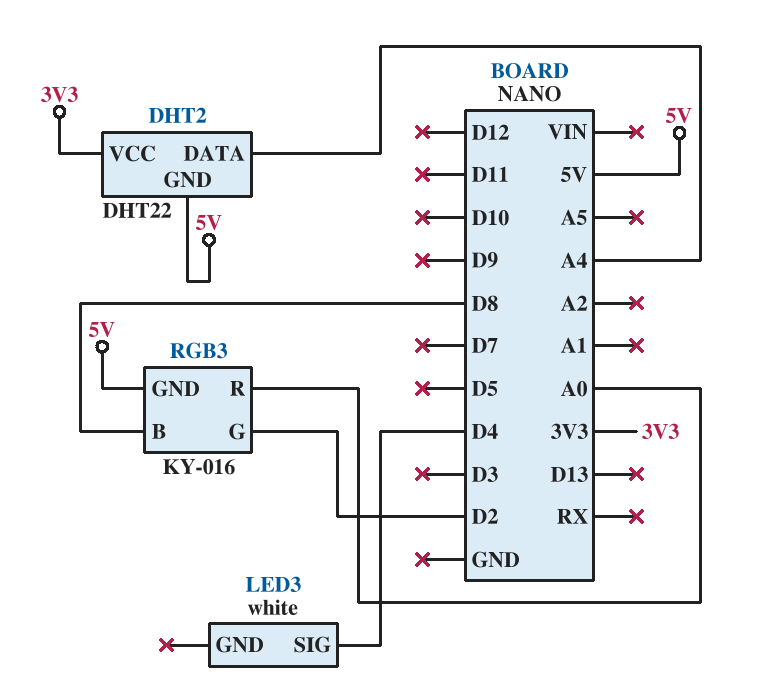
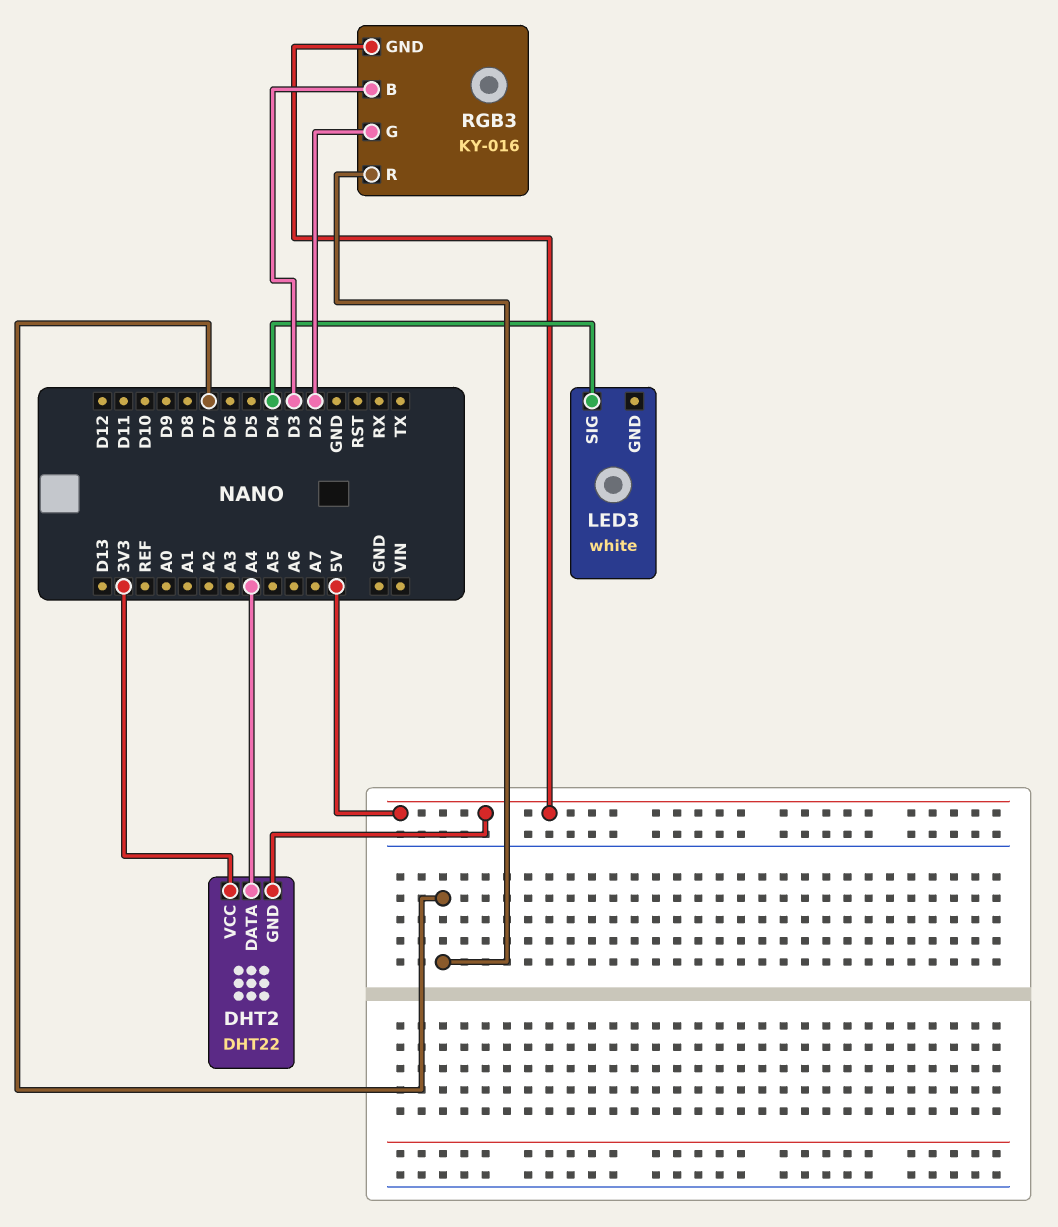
RGB3 pin B: D8 -> D3
RGB3 pin R: A0 -> D7

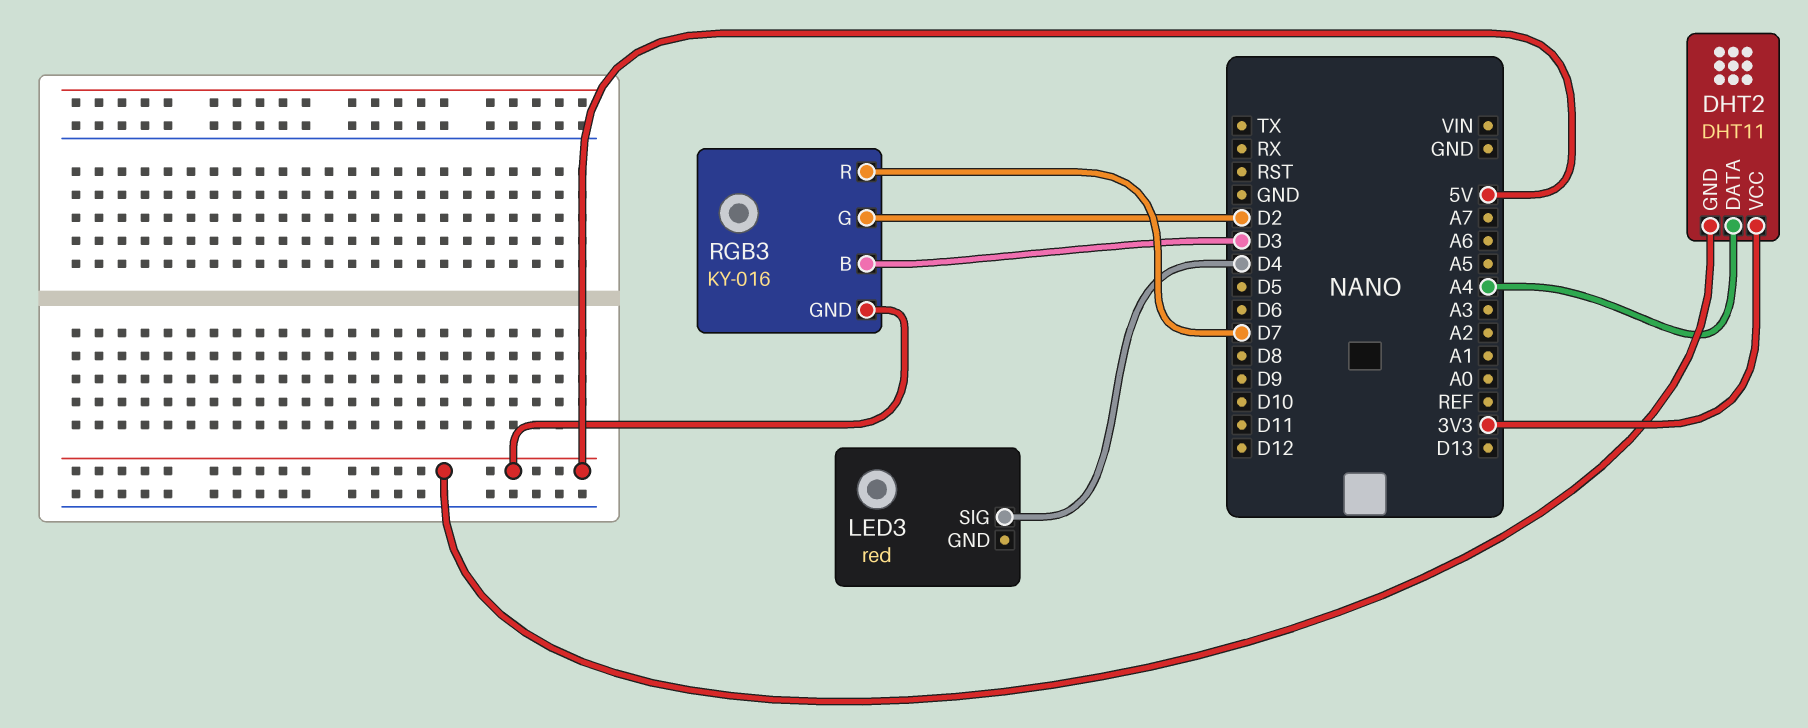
DHT2: DHT22 -> DHT11
LED3: white -> red

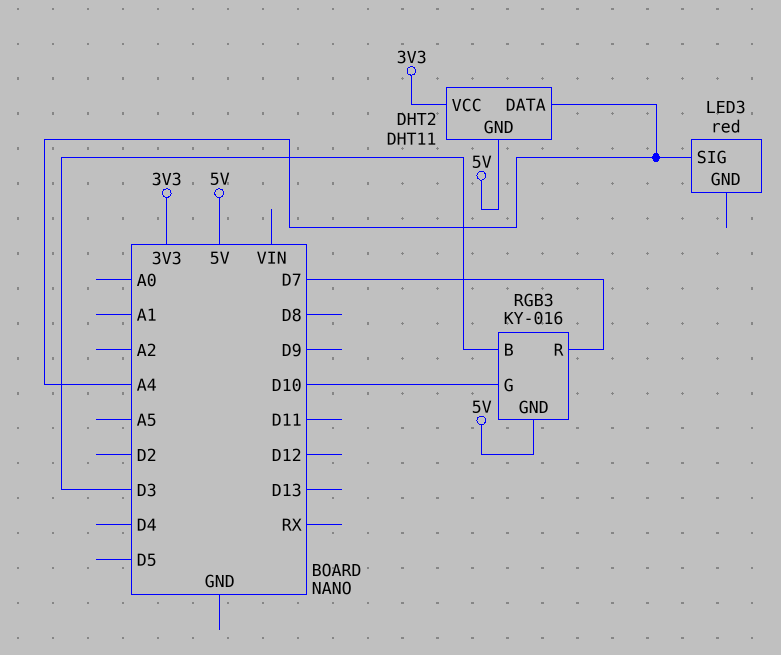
LED3 pin SIG: D4 -> A4
RGB3 pin G: D2 -> D10

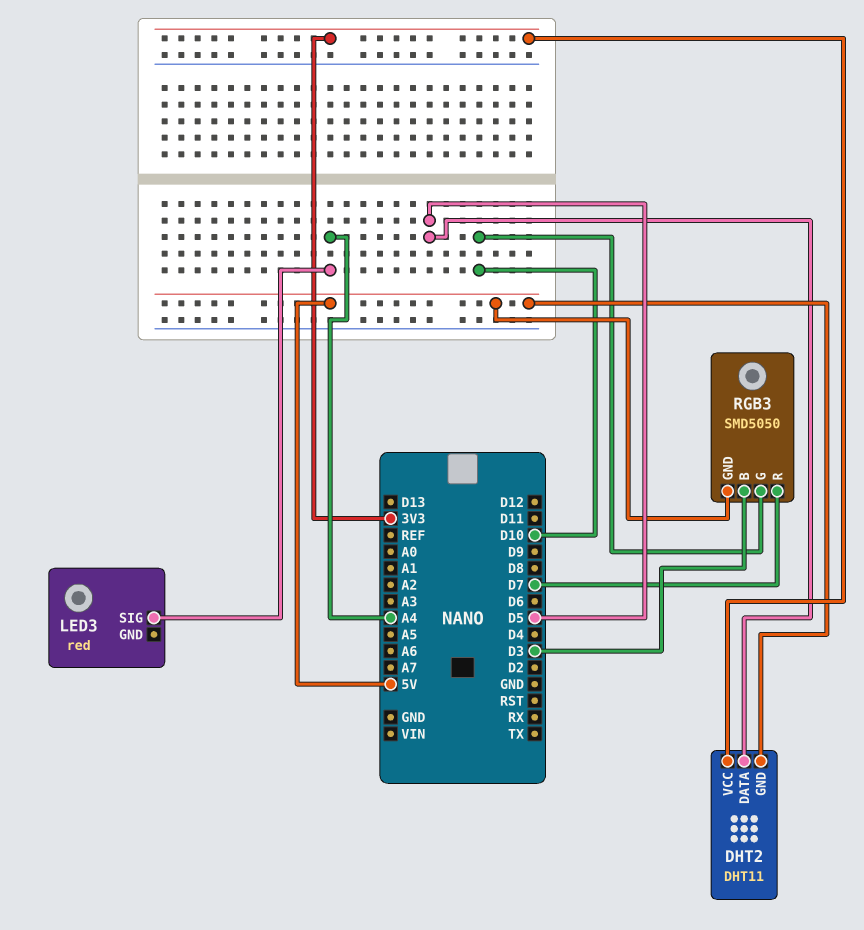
DHT2 pin DATA: A4 -> D5
RGB3: KY-016 -> SMD5050

